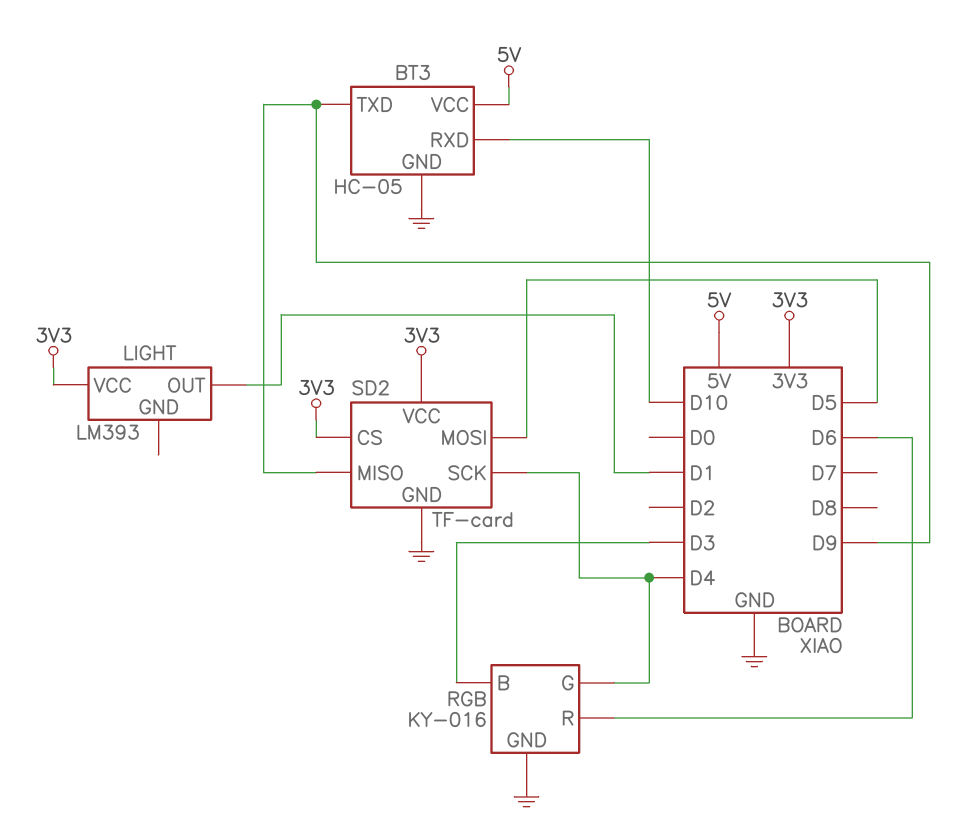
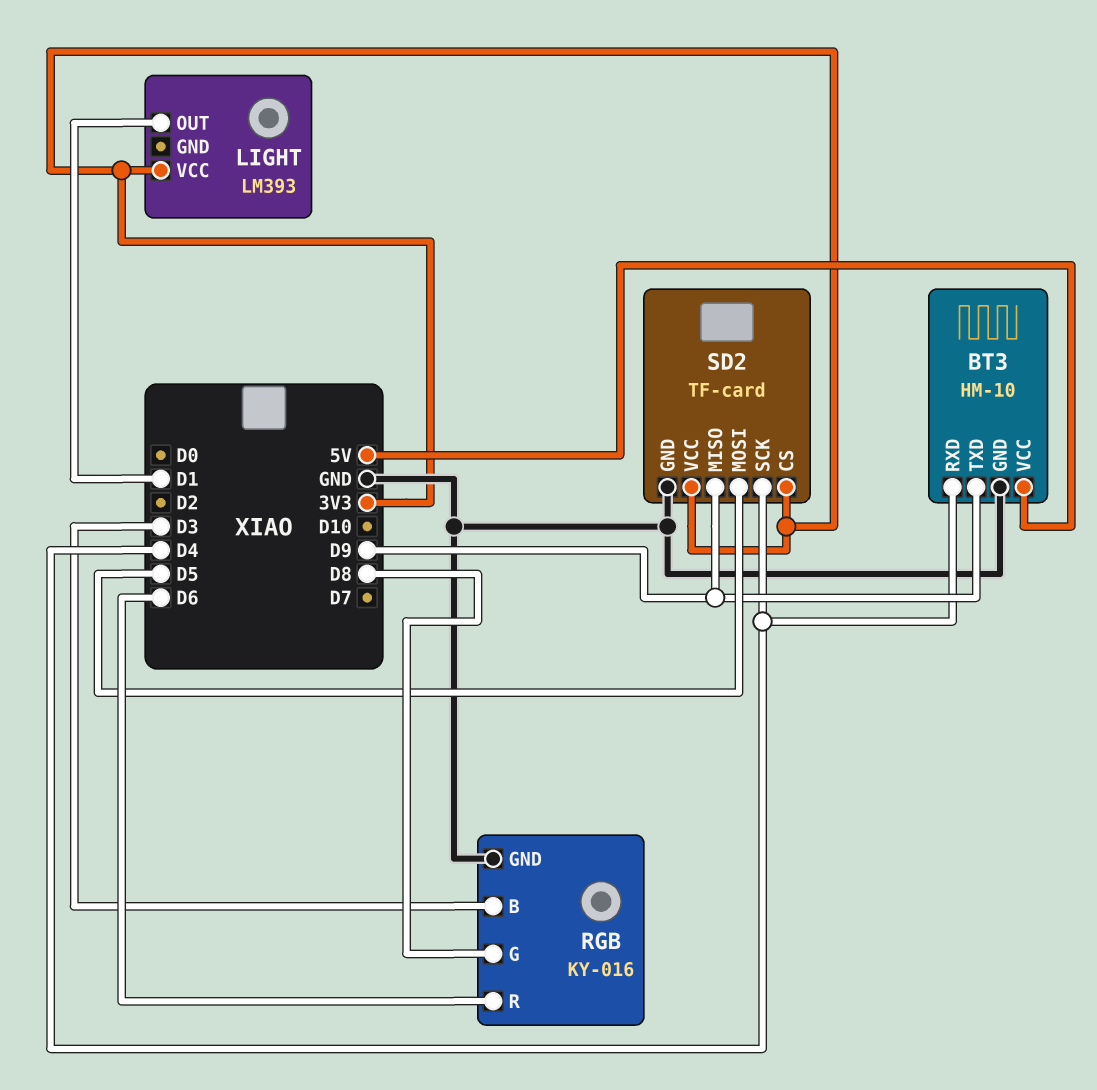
BT3: HC-05 -> HM-10
BT3 pin RXD: D10 -> D4
RGB pin G: D4 -> D8

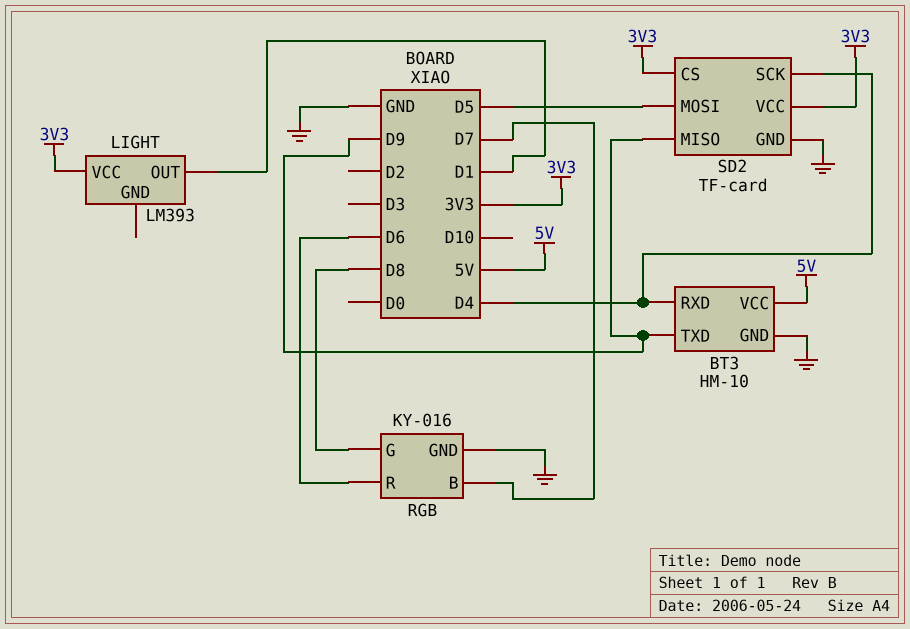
RGB pin B: D3 -> D7

